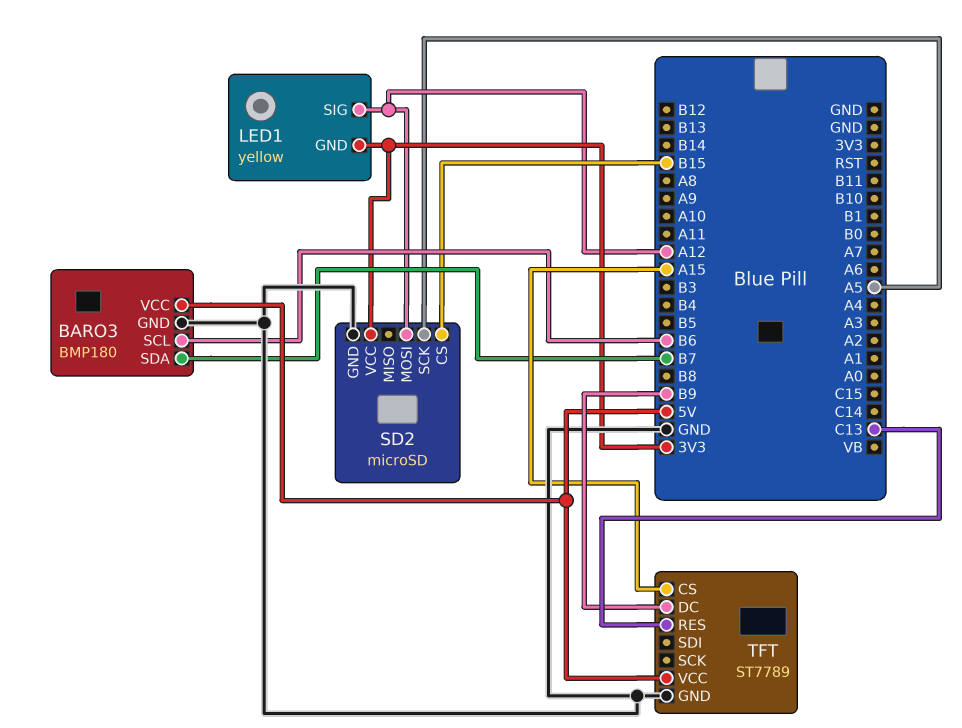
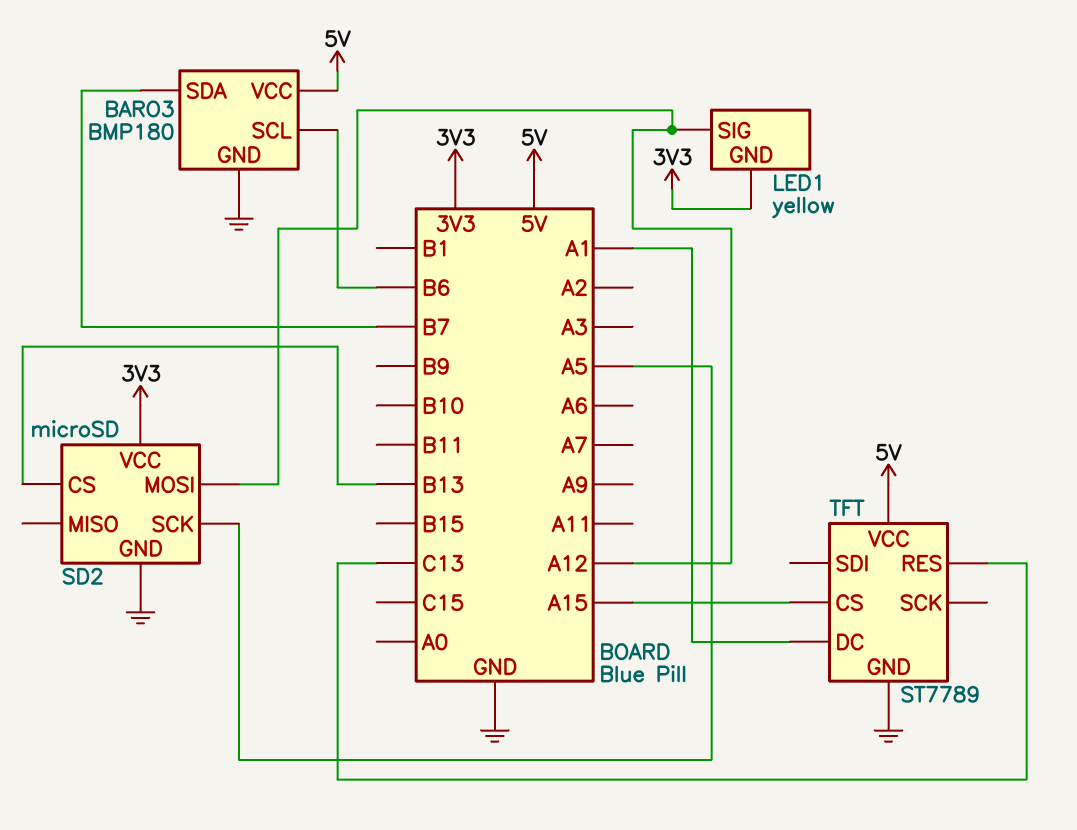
SD2 pin CS: B15 -> B13
TFT pin DC: B9 -> A1

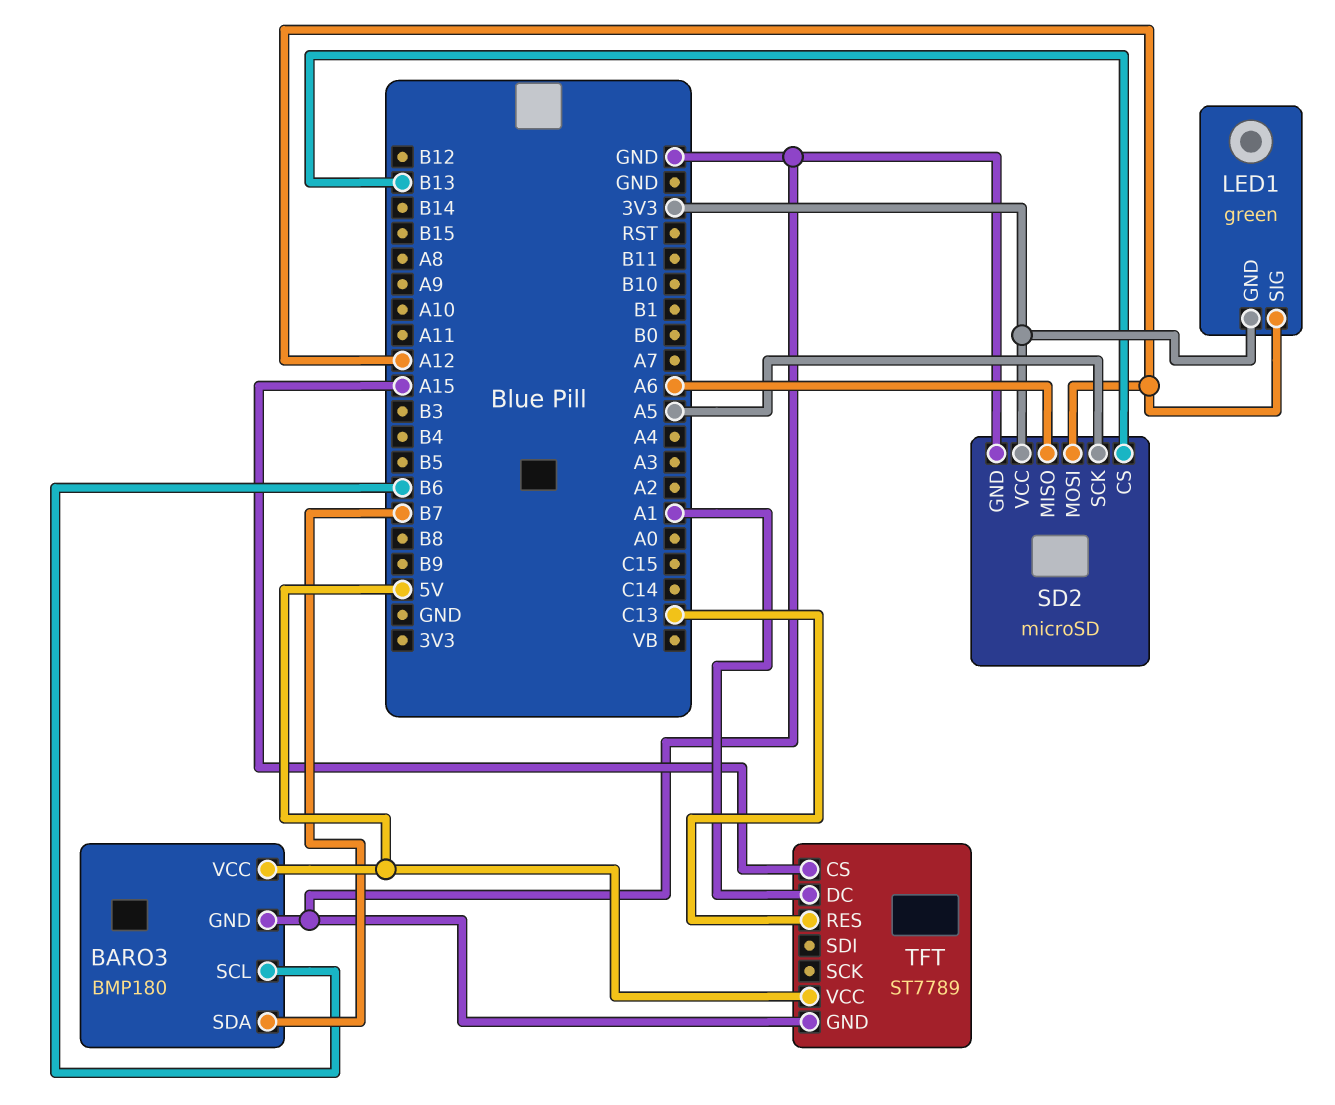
LED1: yellow -> green
SD2 pin MISO: none -> A6

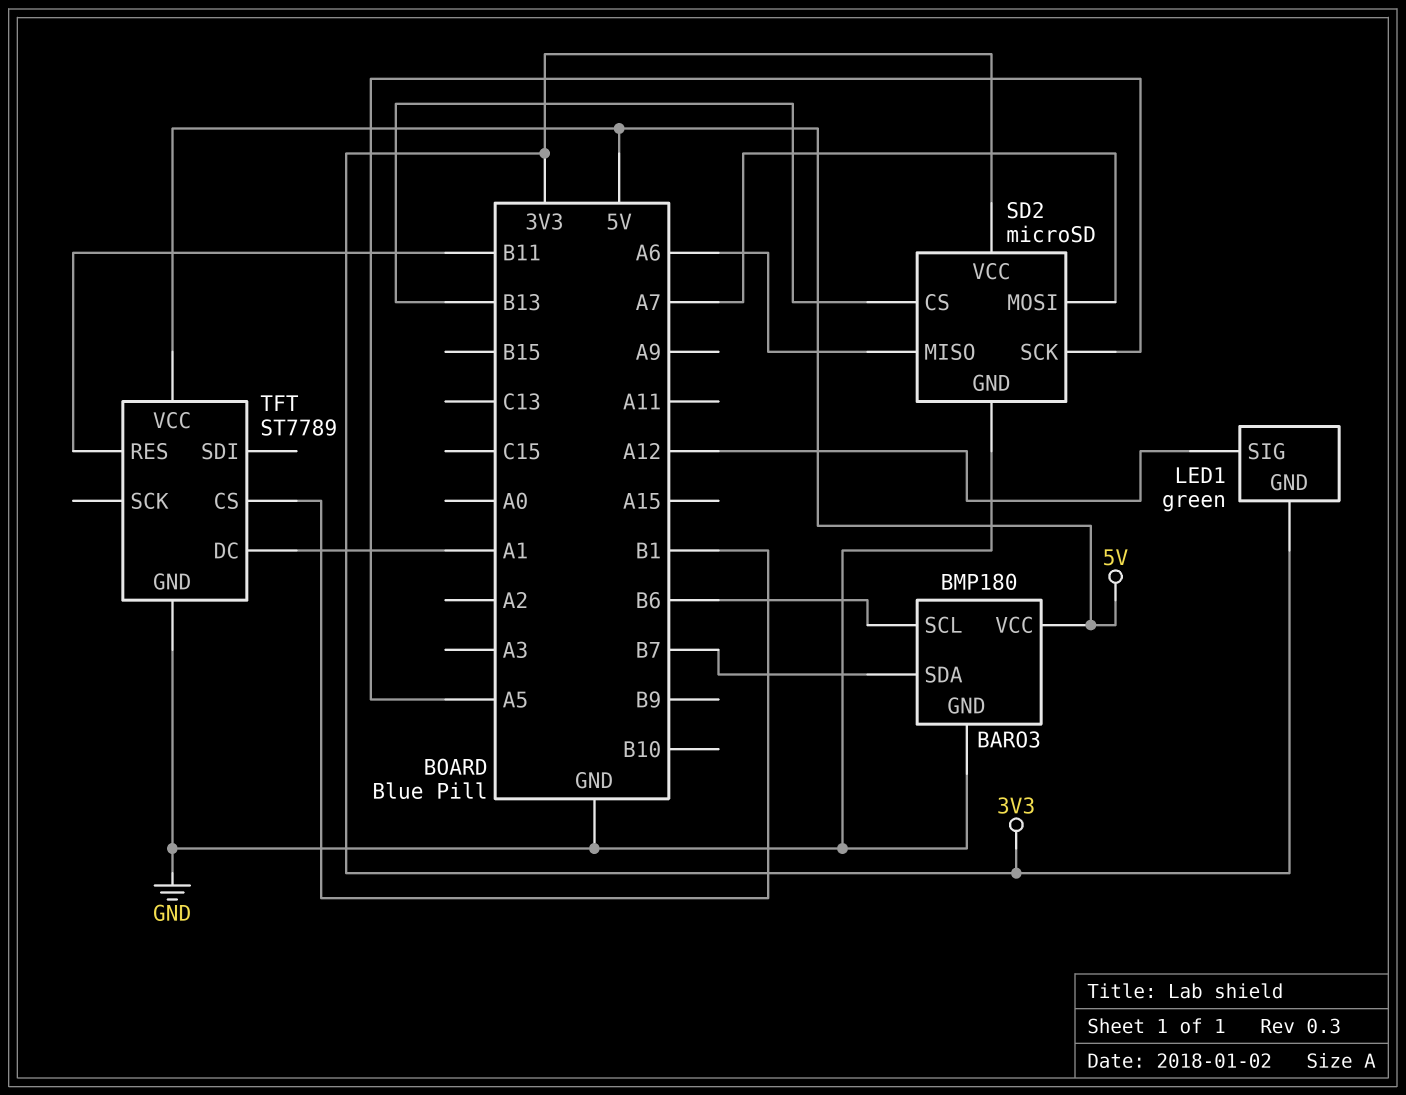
SD2 pin MOSI: A12 -> A7
TFT pin CS: A15 -> B1
TFT pin RES: C13 -> B11

